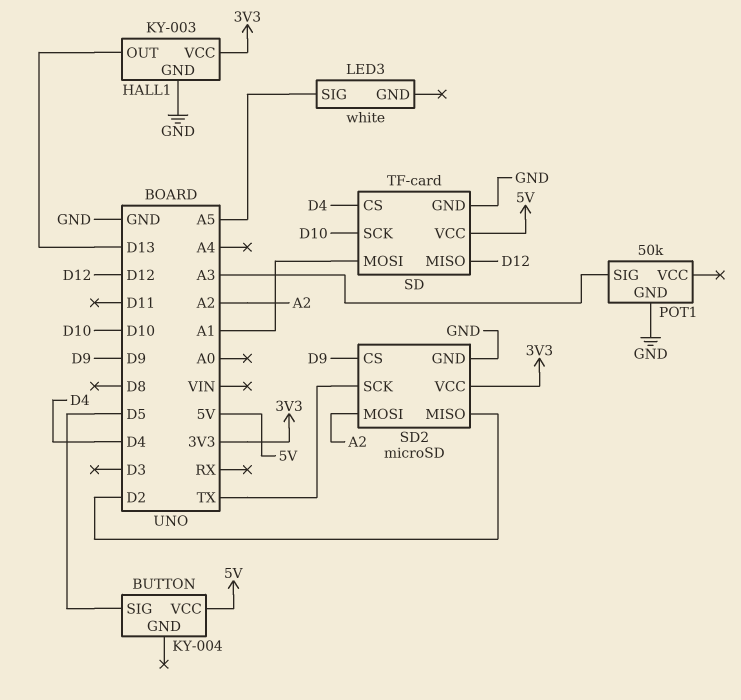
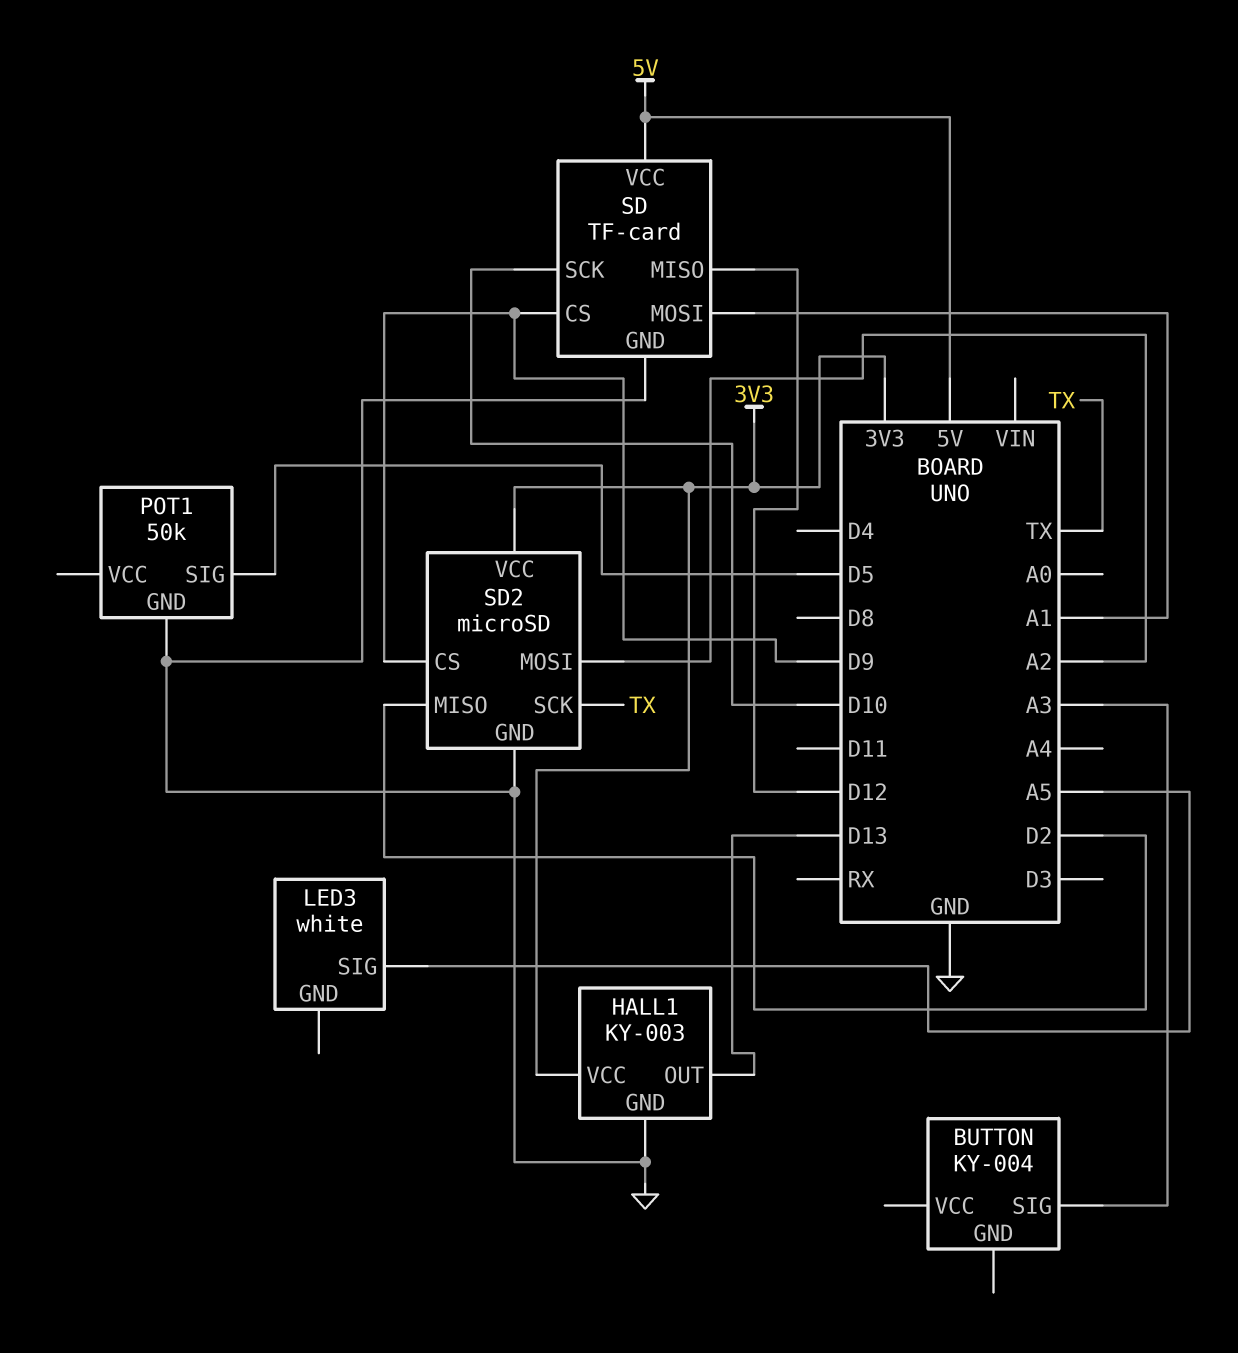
BUTTON pin SIG: D5 -> A3
BUTTON pin VCC: 5V -> none
POT1 pin SIG: A3 -> D5
SD pin CS: D4 -> D9

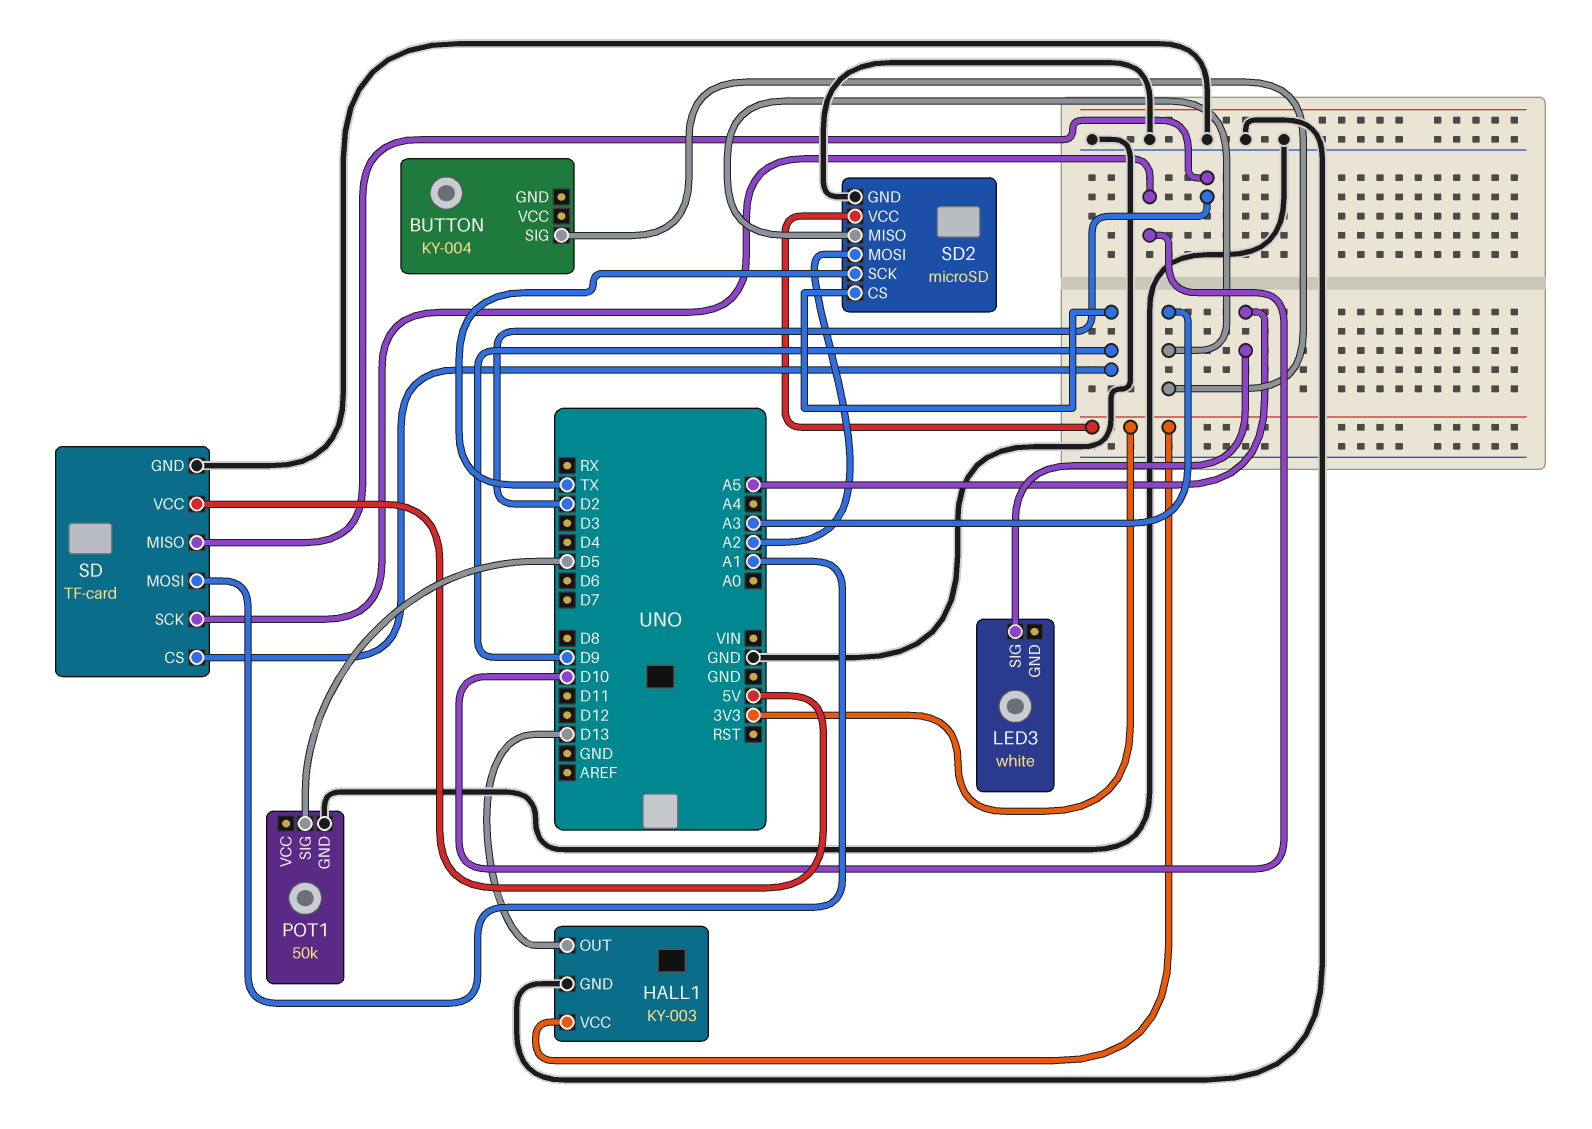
SD pin MISO: D12 -> D2
SD2 pin MISO: D2 -> A3

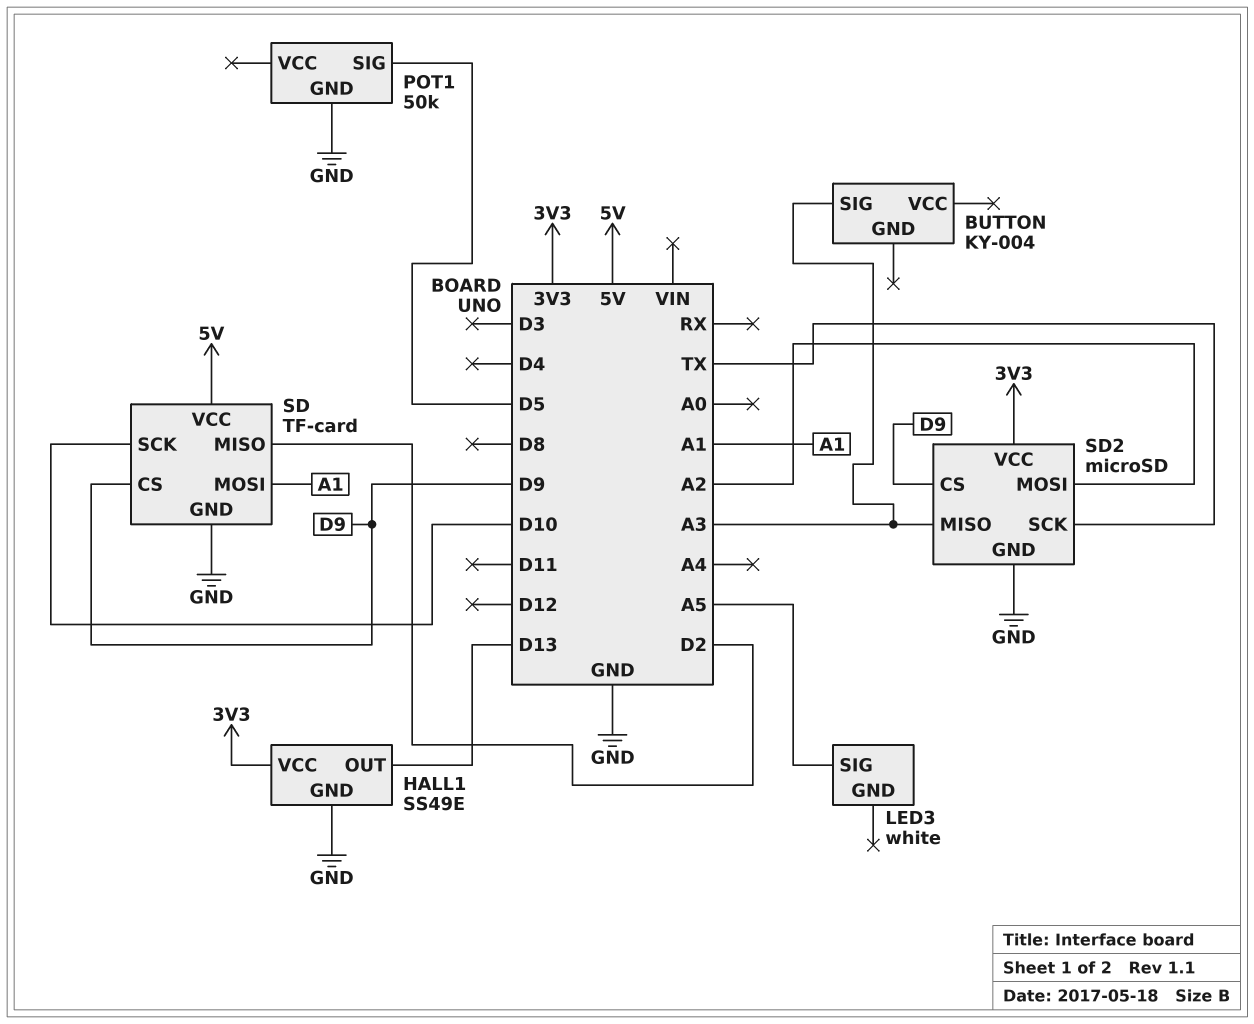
HALL1: KY-003 -> SS49E

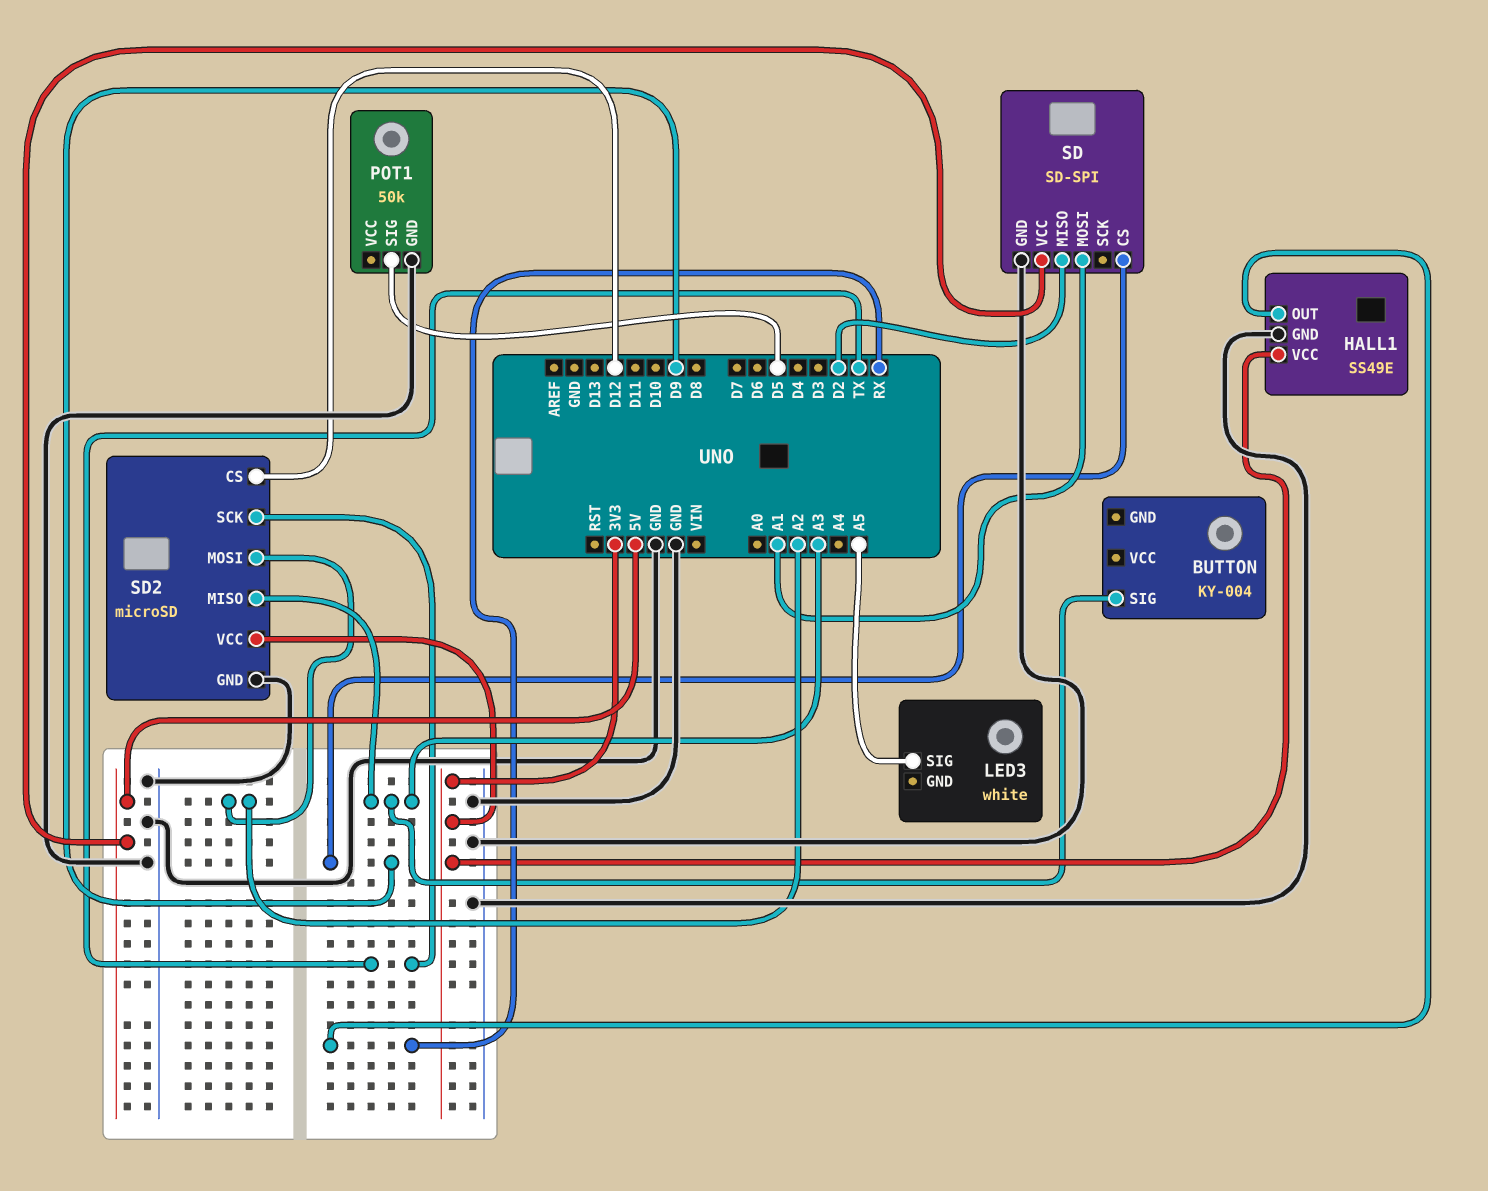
HALL1 pin OUT: D13 -> RX
SD: TF-card -> SD-SPI
SD pin SCK: D10 -> none
SD2 pin CS: D9 -> D12

